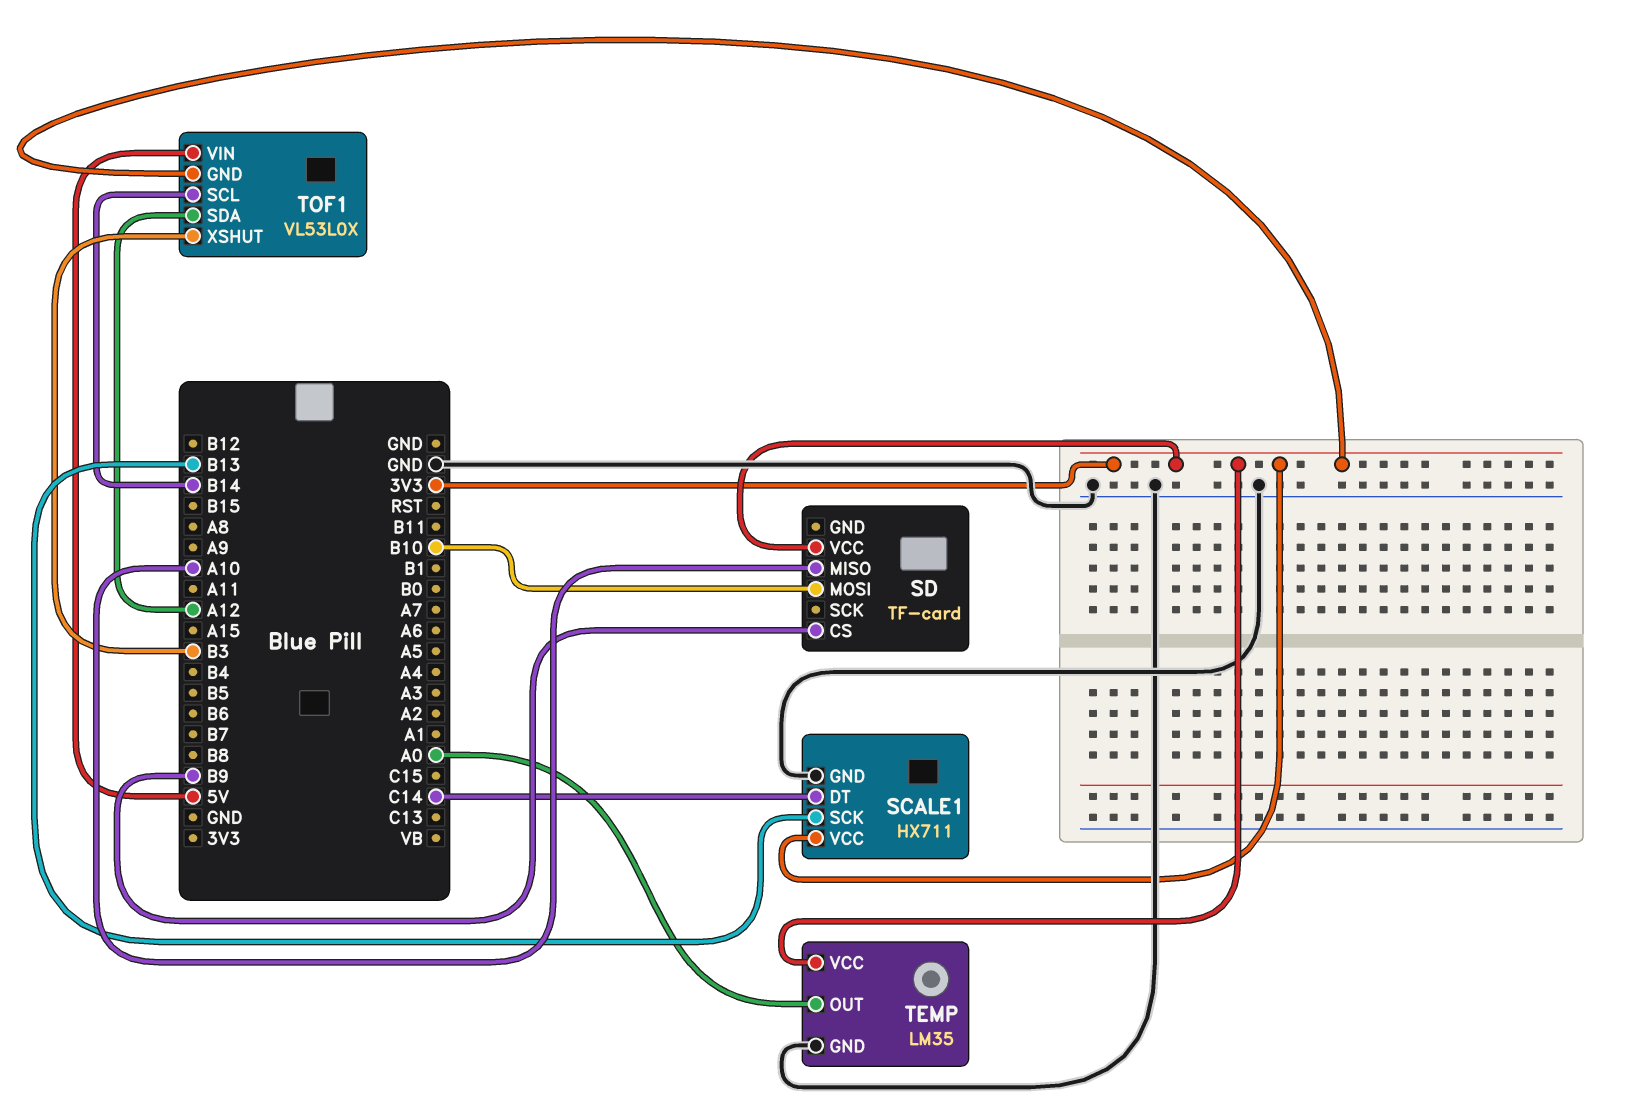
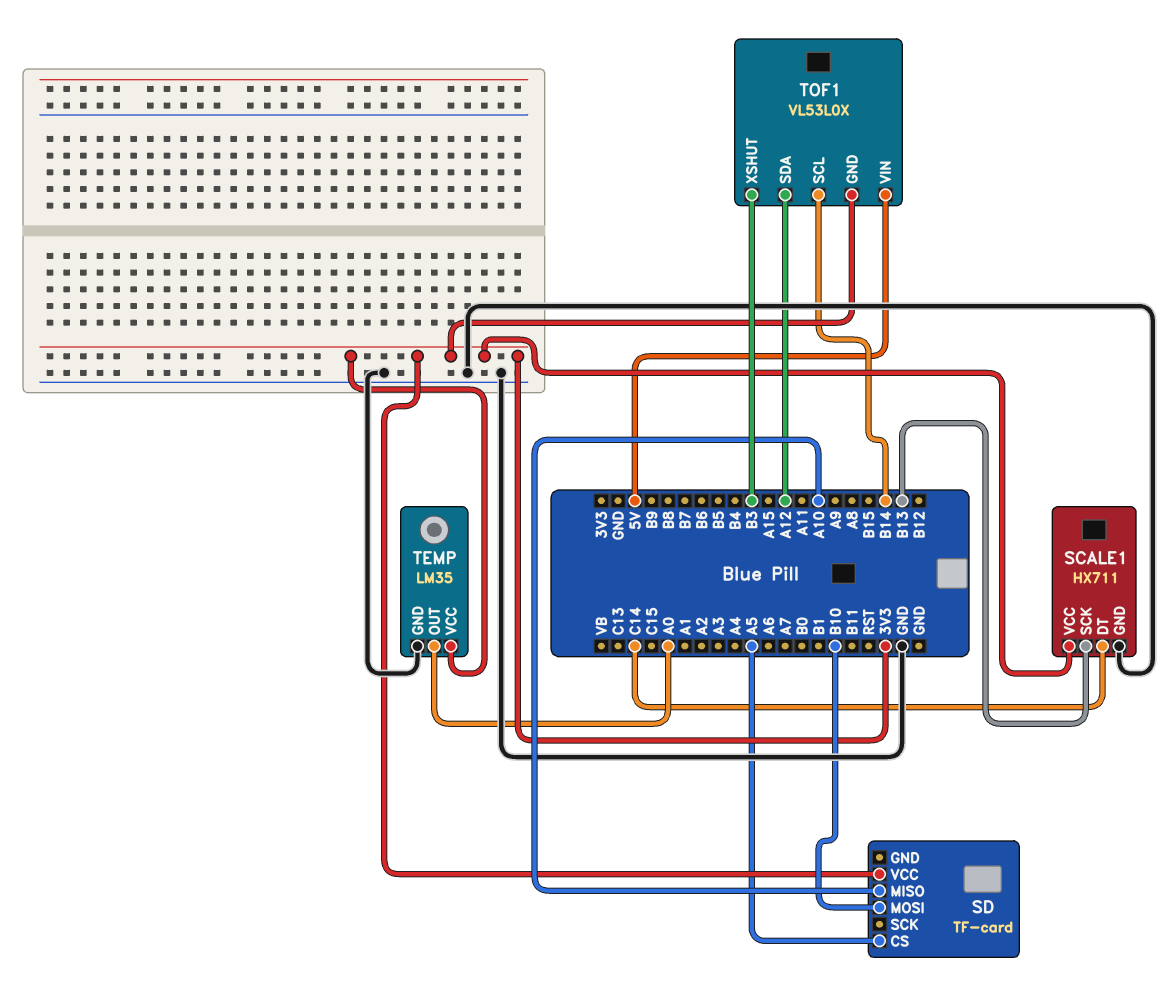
SD pin CS: B9 -> A5

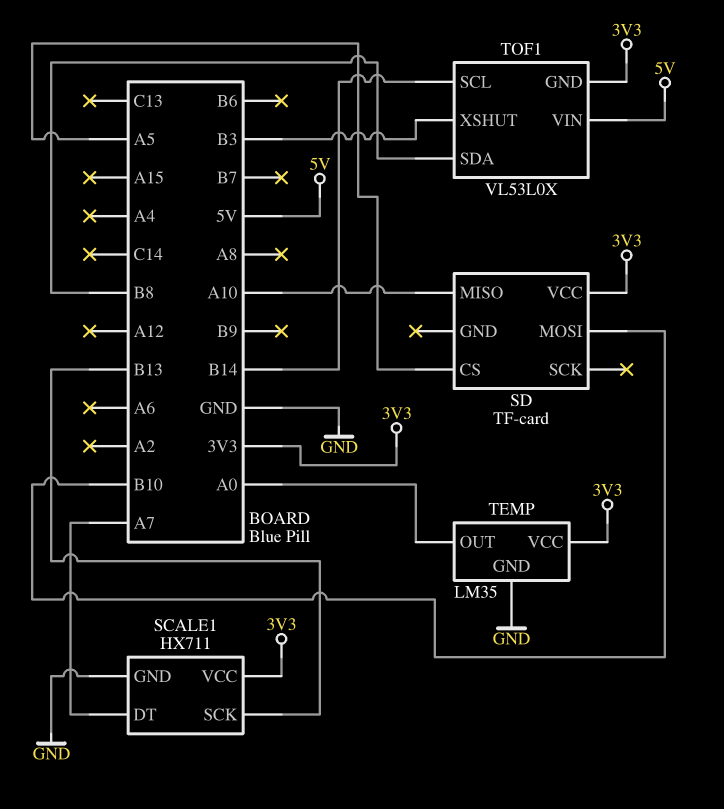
SCALE1 pin DT: C14 -> A7
TOF1 pin SDA: A12 -> B8

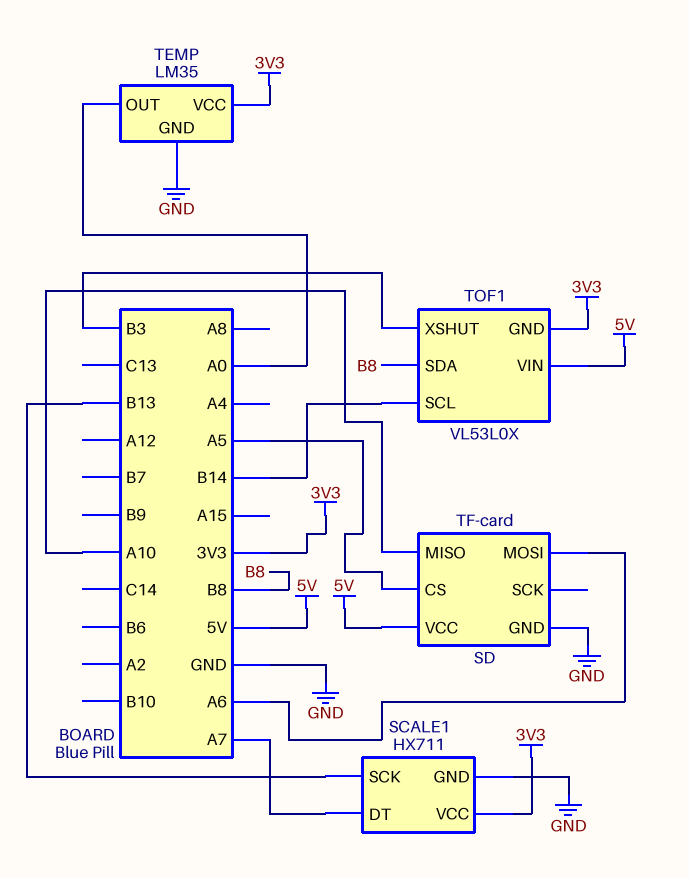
SD pin GND: none -> GND
SD pin MOSI: B10 -> A6
SD pin VCC: 3V3 -> 5V

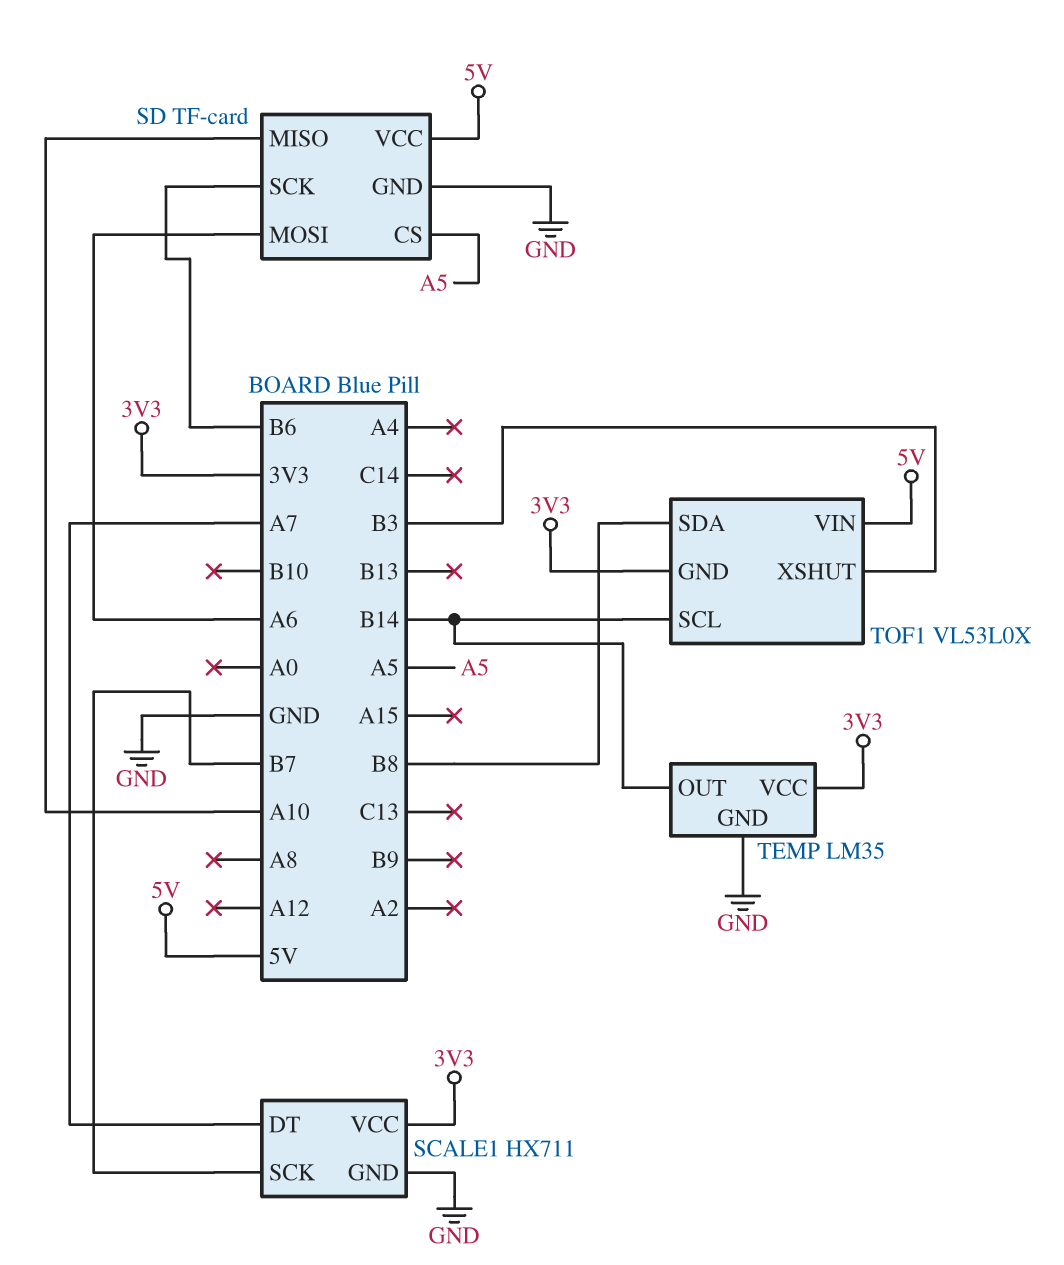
SCALE1 pin SCK: B13 -> B7
SD pin SCK: none -> B6
TEMP pin OUT: A0 -> B14

